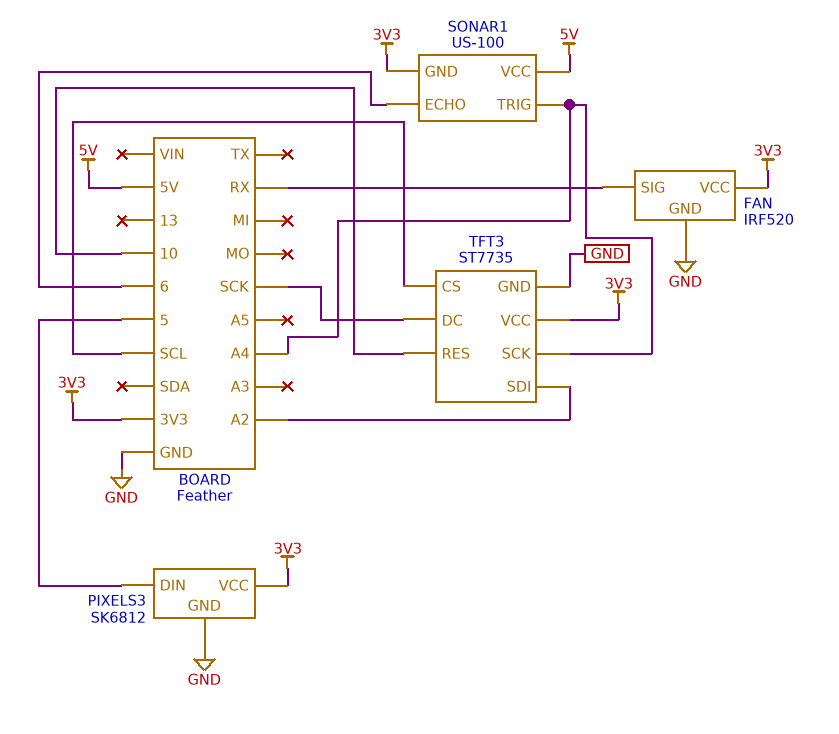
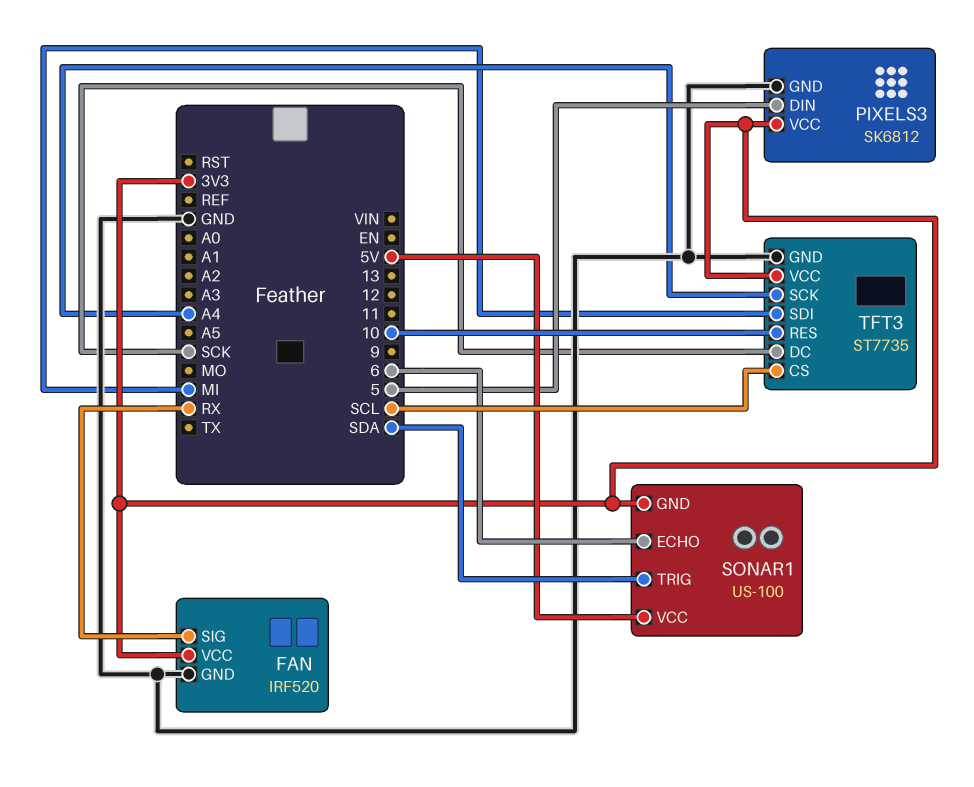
SONAR1 pin TRIG: A4 -> SDA
TFT3 pin SDI: A2 -> MI

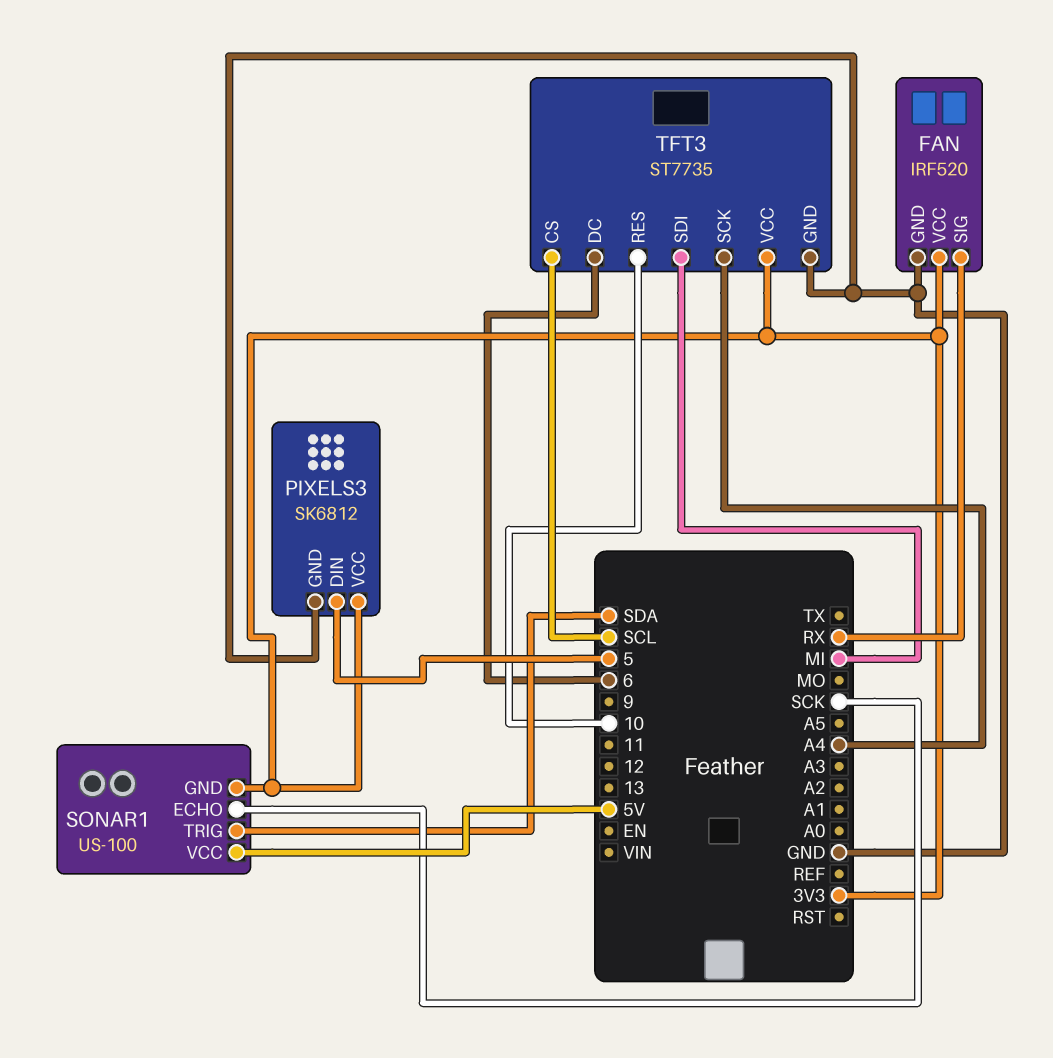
SONAR1 pin ECHO: 6 -> SCK
TFT3 pin DC: SCK -> 6

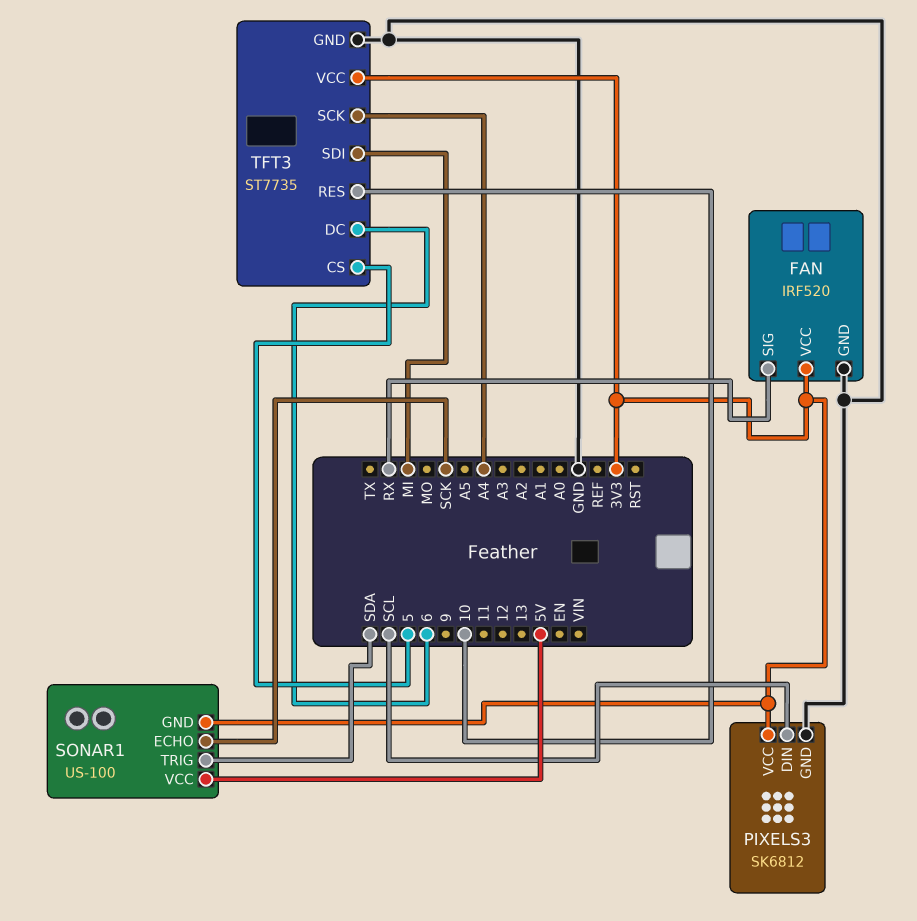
PIXELS3 pin DIN: 5 -> SCL
TFT3 pin CS: SCL -> 5

